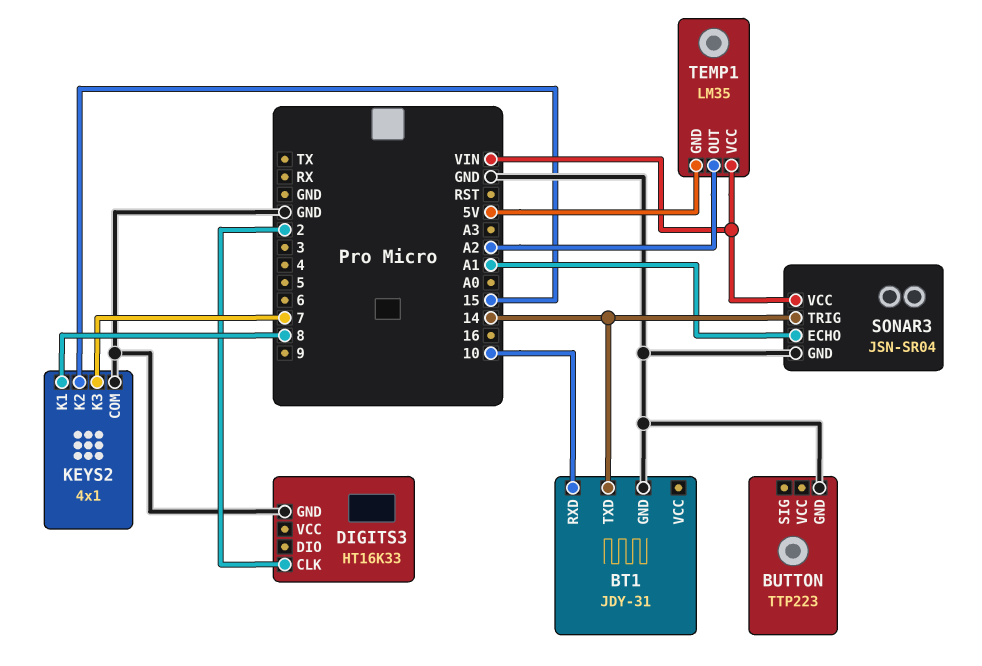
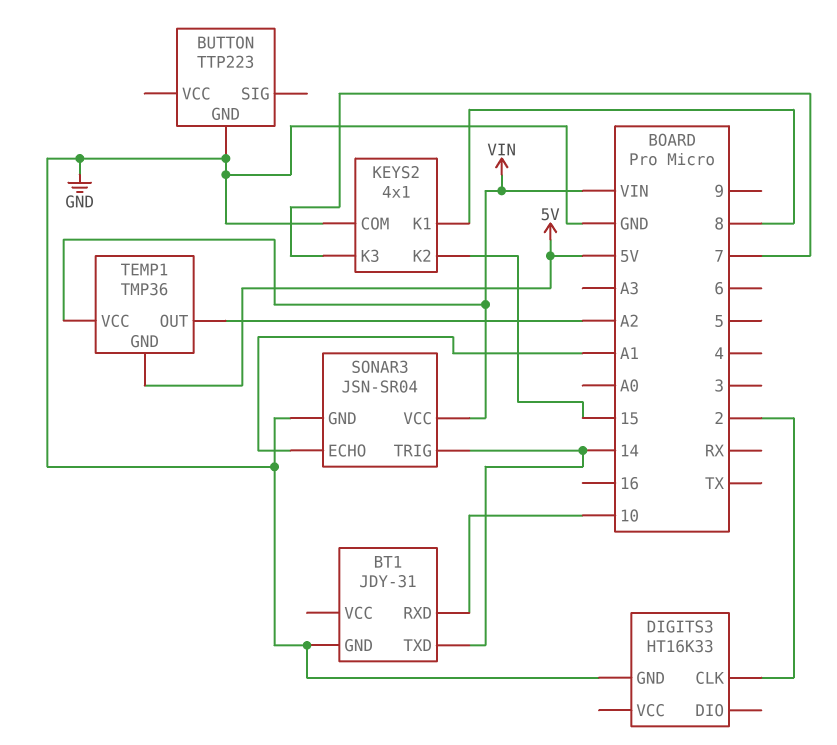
TEMP1: LM35 -> TMP36

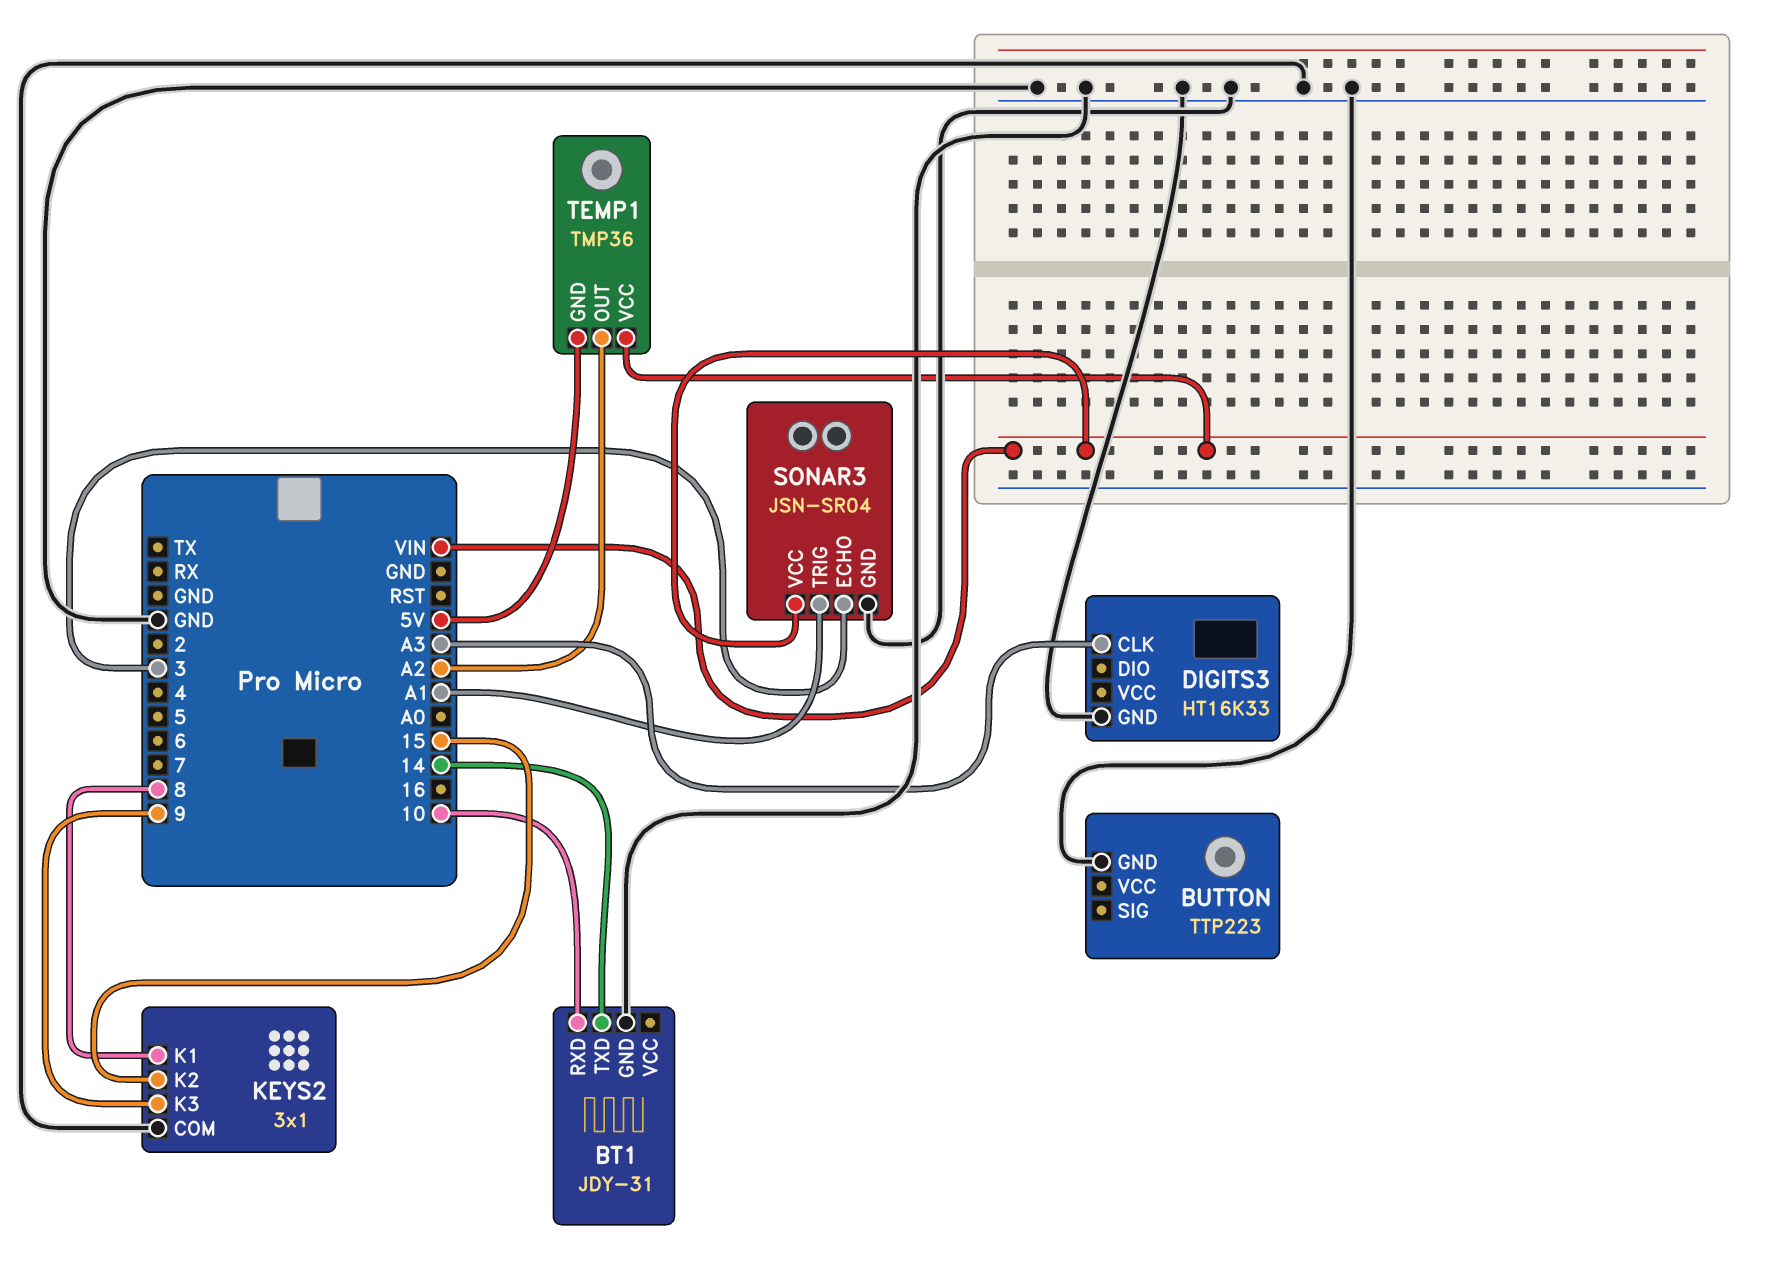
DIGITS3 pin CLK: 2 -> A3
KEYS2: 4x1 -> 3x1
KEYS2 pin K3: 7 -> 9
SONAR3 pin ECHO: A1 -> 3
SONAR3 pin TRIG: 14 -> A1

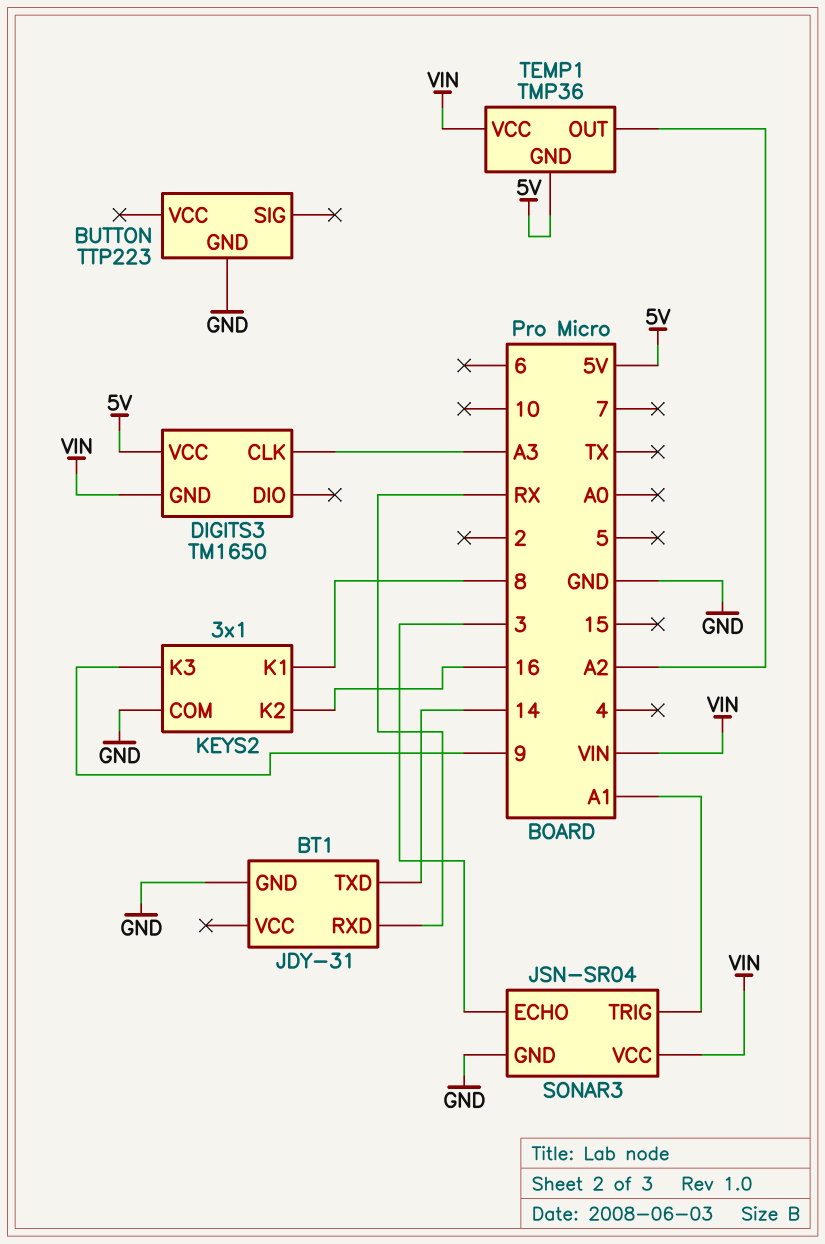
BT1 pin RXD: 10 -> RX
DIGITS3: HT16K33 -> TM1650
DIGITS3 pin GND: GND -> VIN
DIGITS3 pin VCC: none -> 5V
KEYS2 pin K2: 15 -> 16

